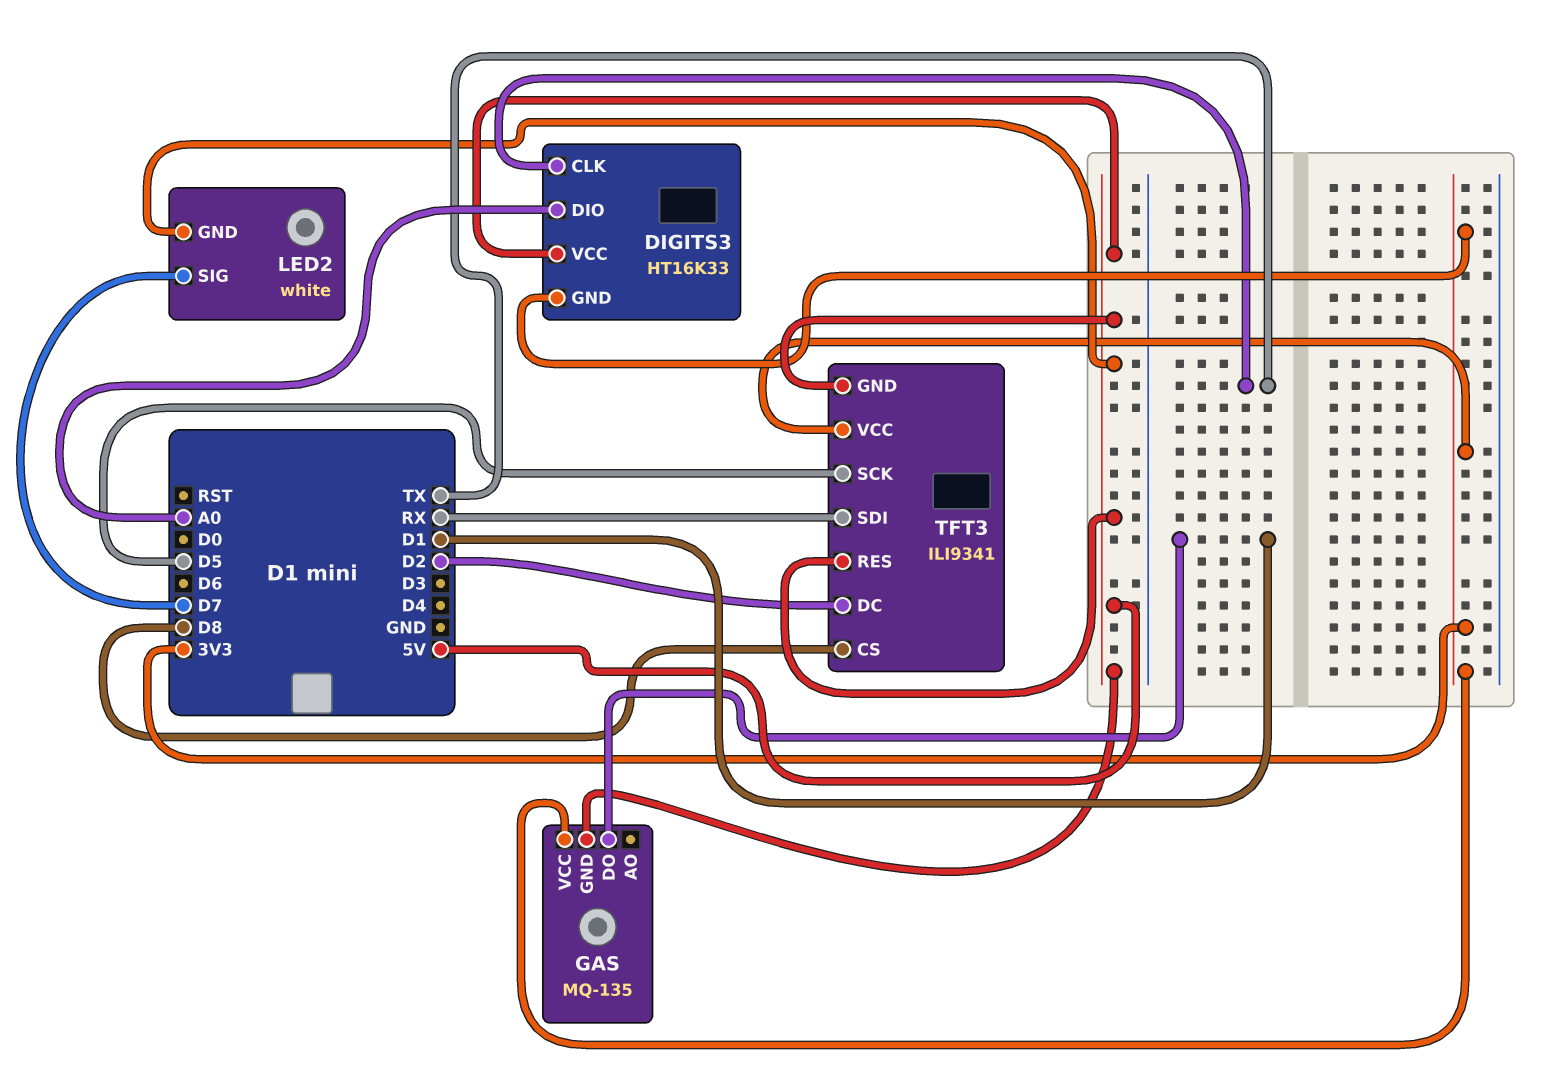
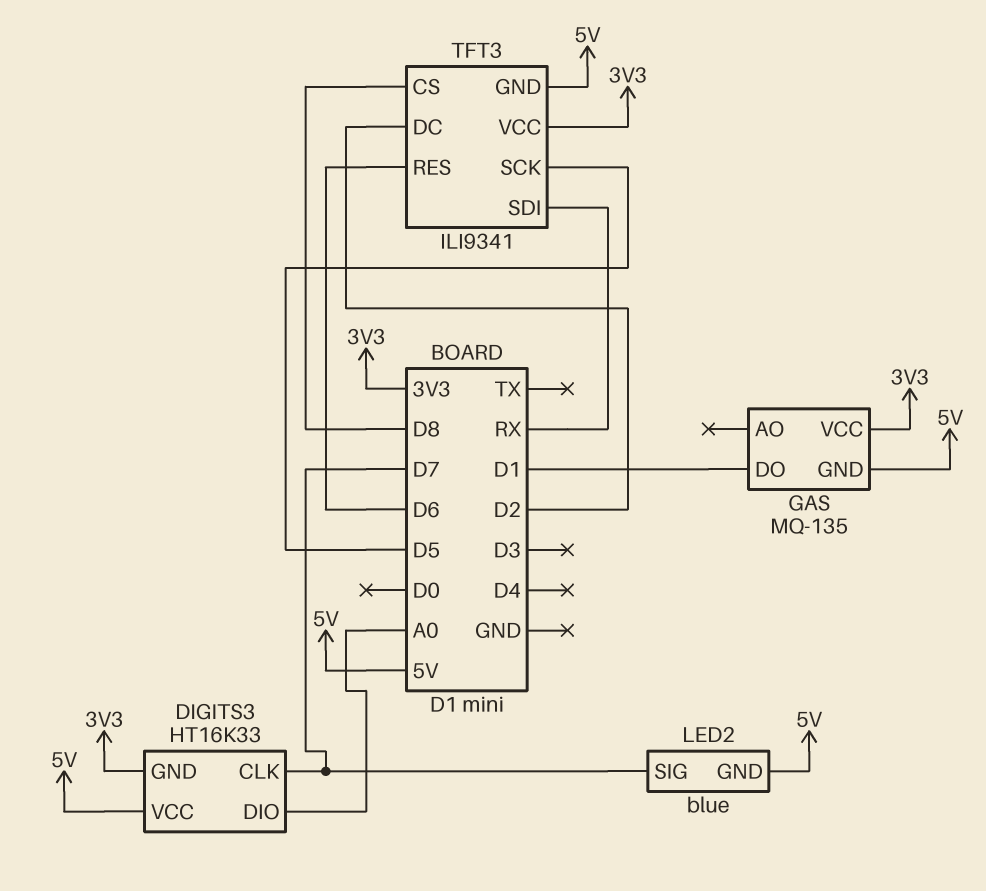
DIGITS3 pin CLK: TX -> D7
LED2: white -> blue
TFT3 pin RES: 5V -> D6

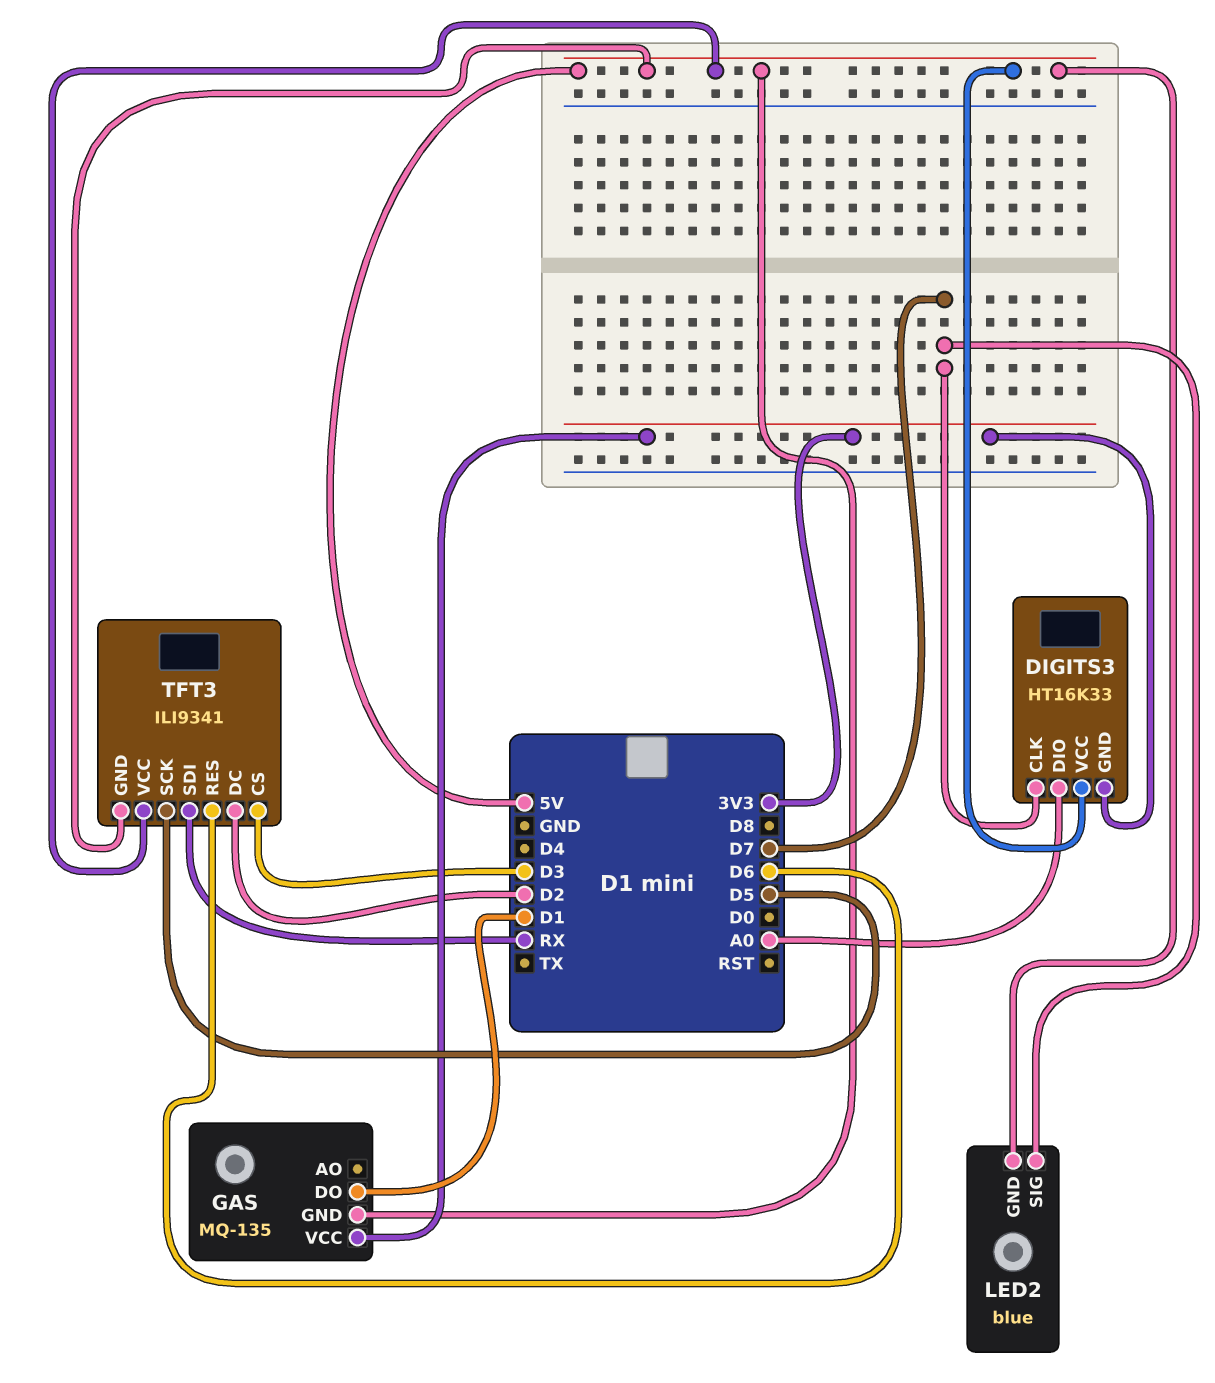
TFT3 pin CS: D8 -> D3
TFT3 pin VCC: 3V3 -> 5V

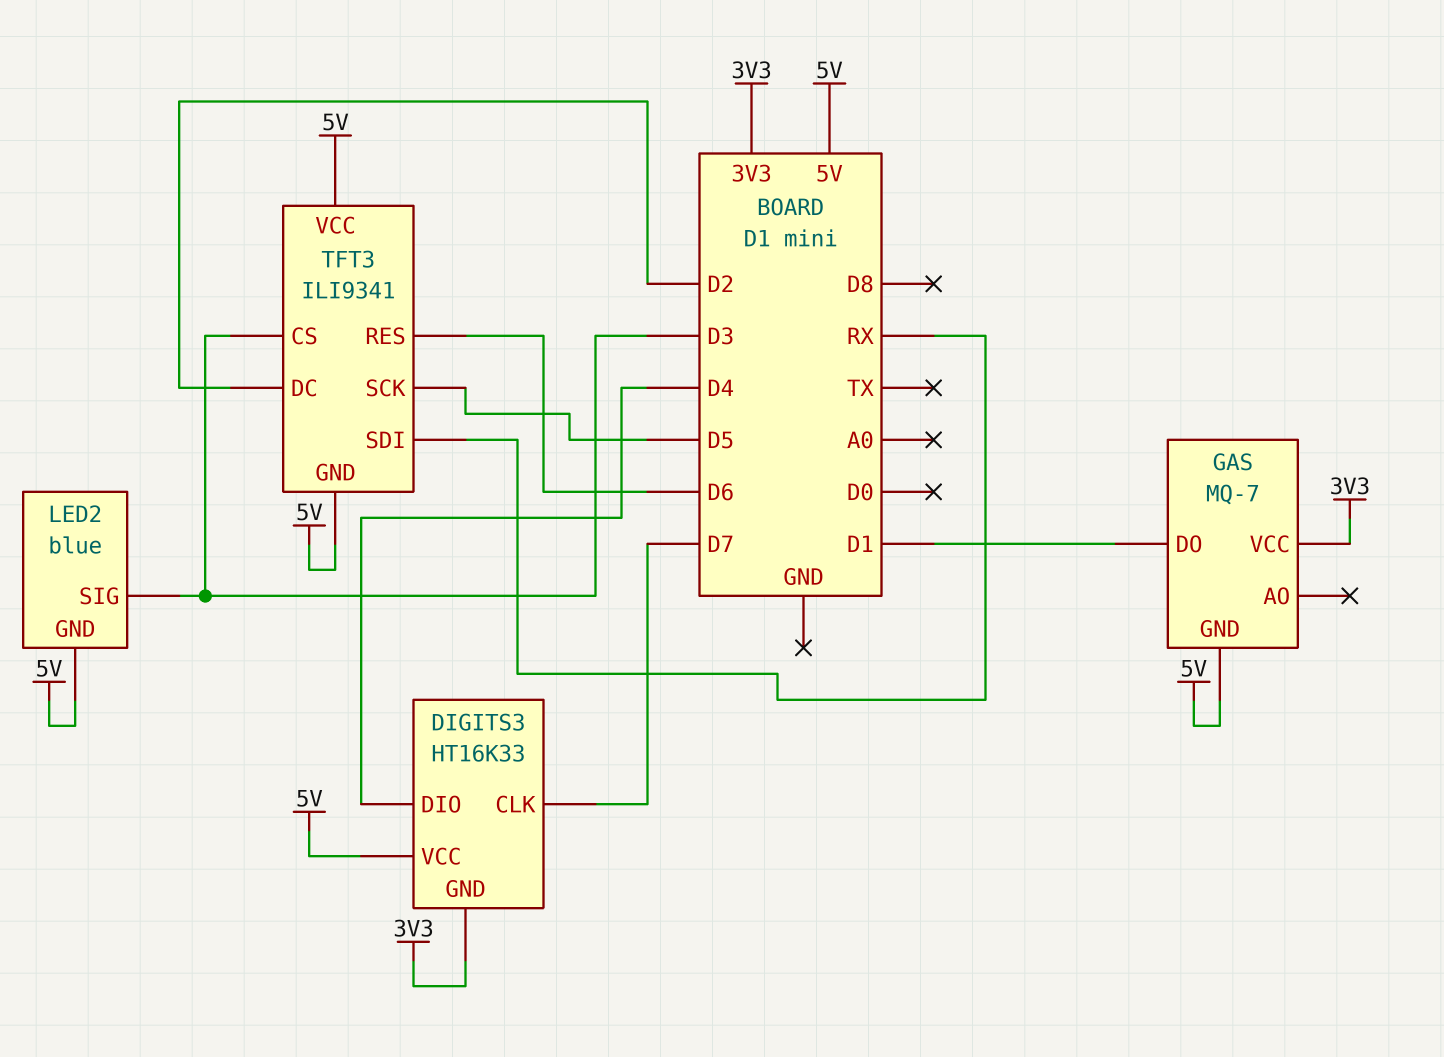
DIGITS3 pin DIO: A0 -> D4
GAS: MQ-135 -> MQ-7
LED2 pin SIG: D7 -> D3

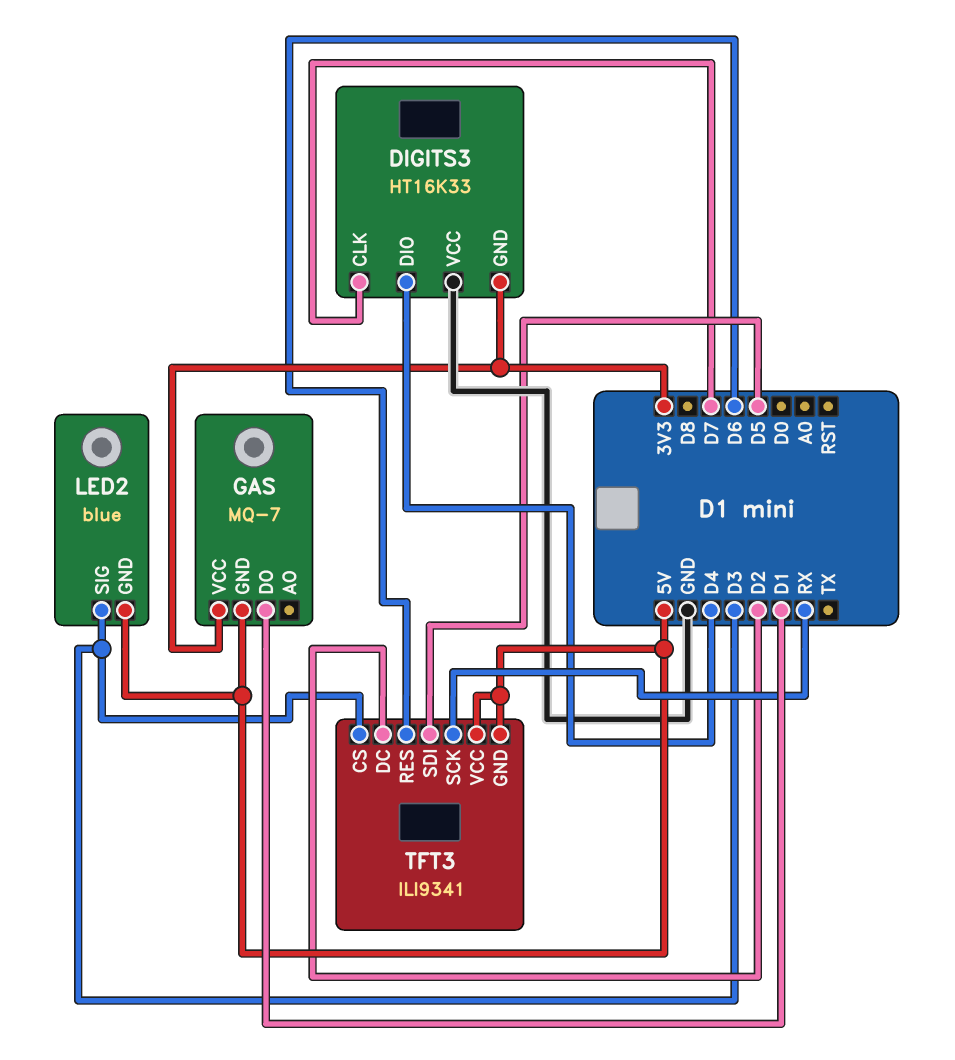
DIGITS3 pin VCC: 5V -> GND
TFT3 pin SCK: D5 -> RX
TFT3 pin SDI: RX -> D5

